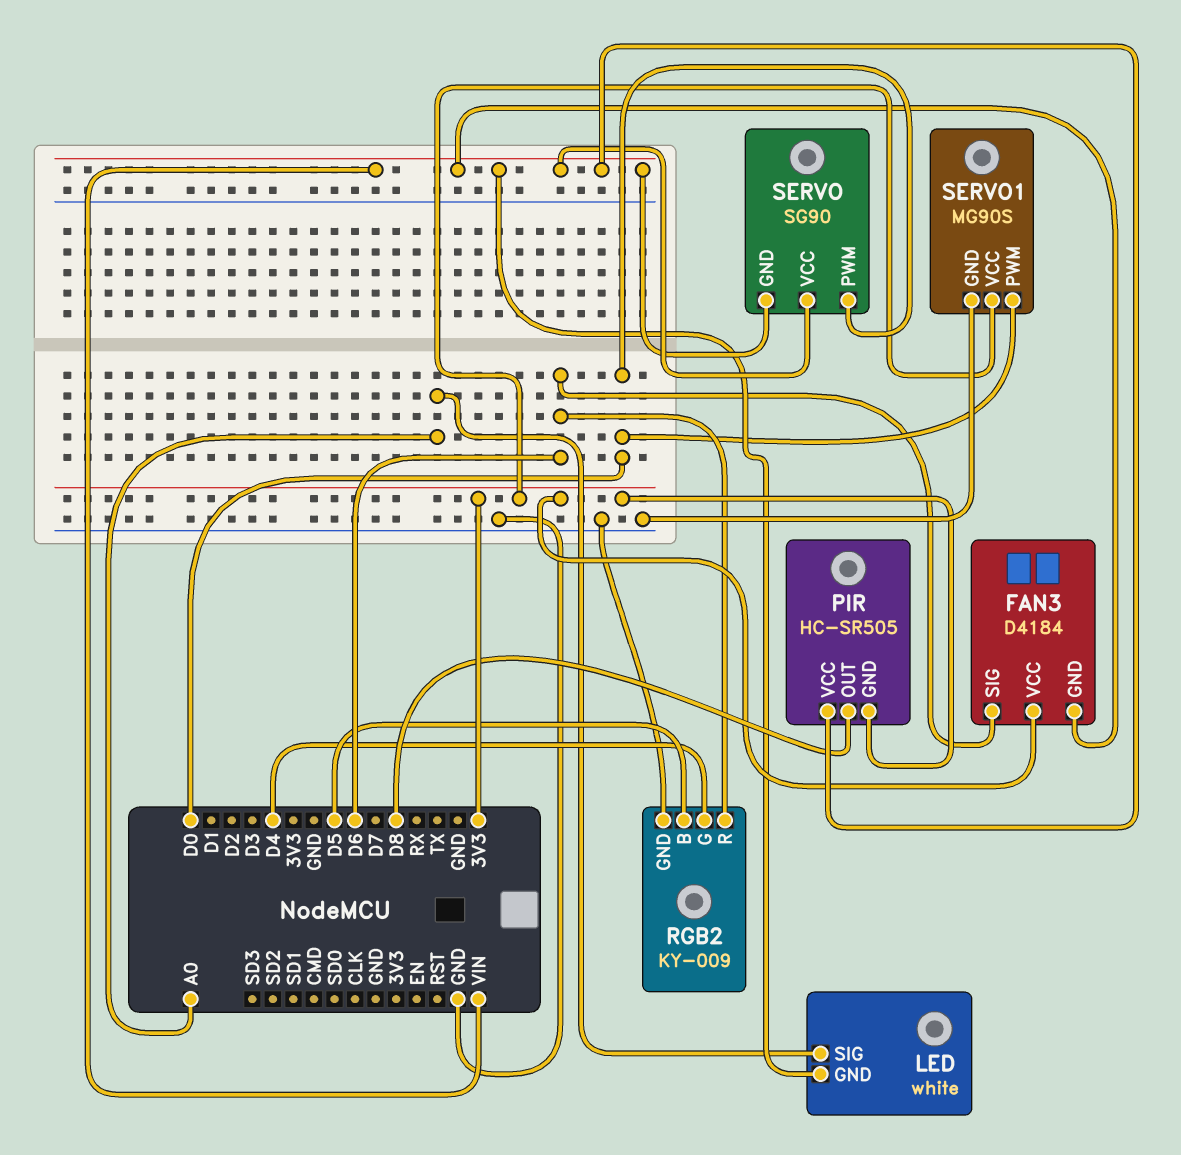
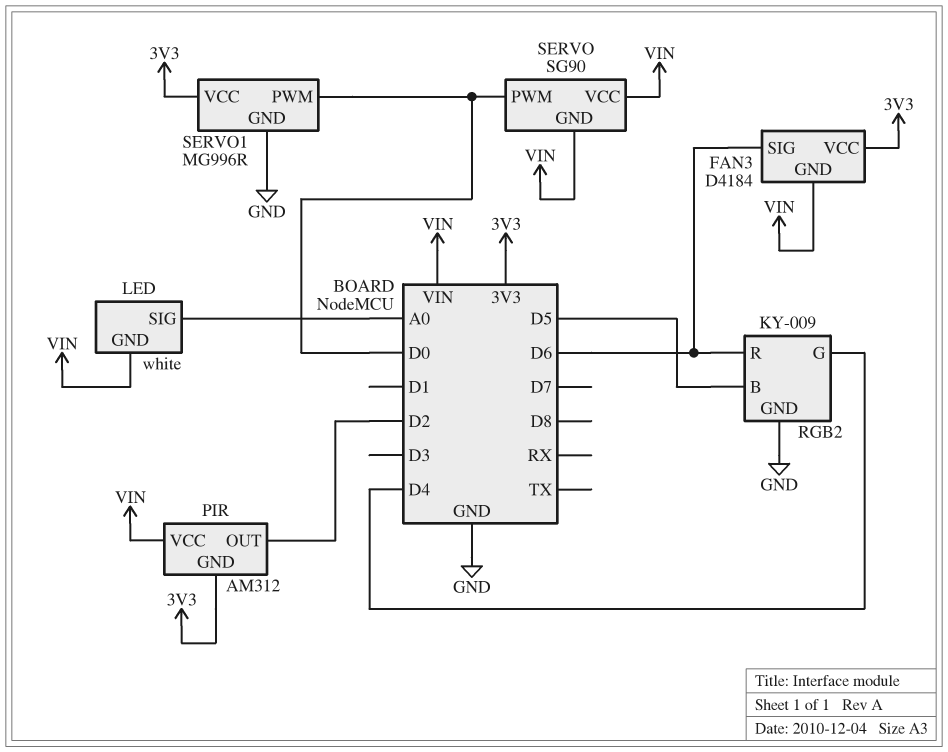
PIR: HC-SR505 -> AM312
PIR pin OUT: D8 -> D2
SERVO1: MG90S -> MG996R

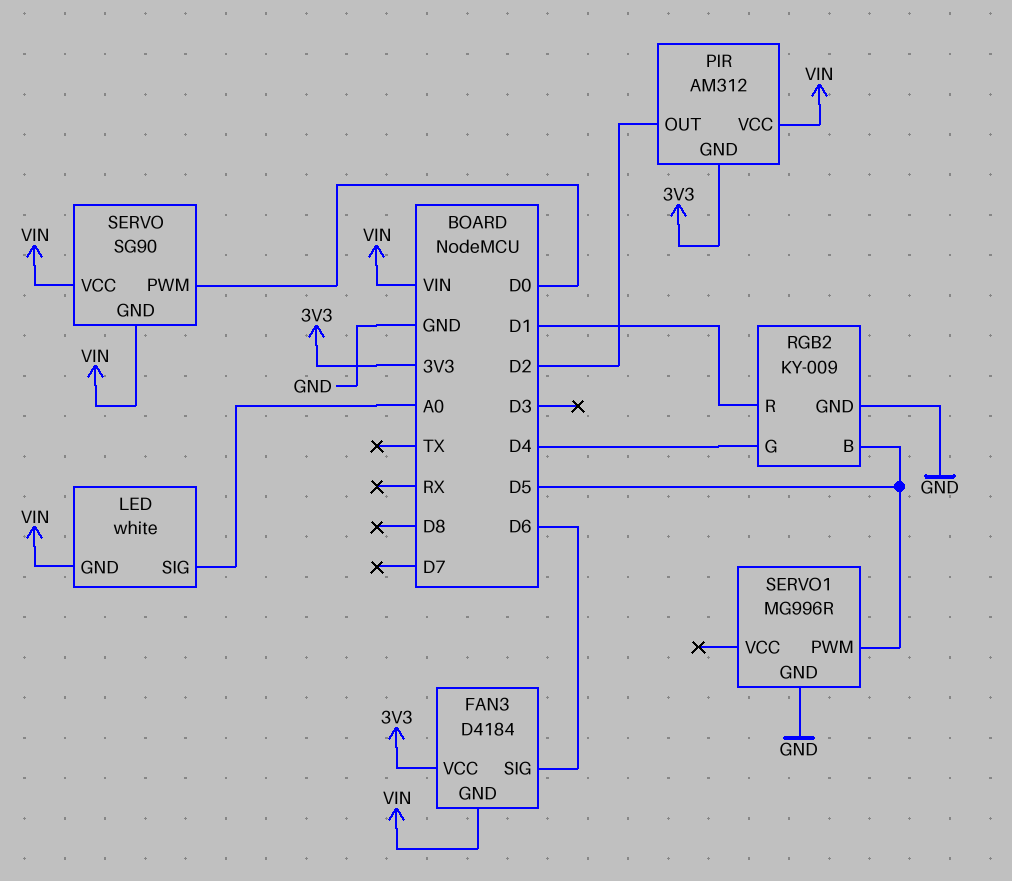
RGB2 pin R: D6 -> D1
SERVO1 pin PWM: D0 -> D5
SERVO1 pin VCC: 3V3 -> none

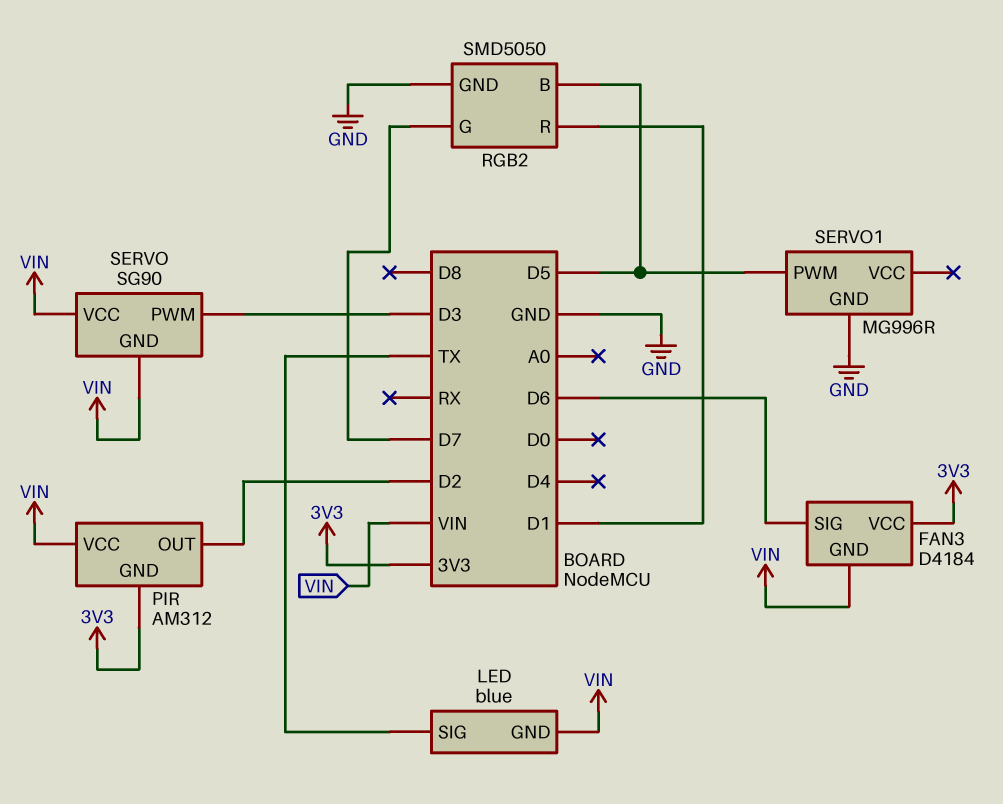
LED: white -> blue
LED pin SIG: A0 -> TX
RGB2: KY-009 -> SMD5050
RGB2 pin G: D4 -> D7
SERVO pin PWM: D0 -> D3

